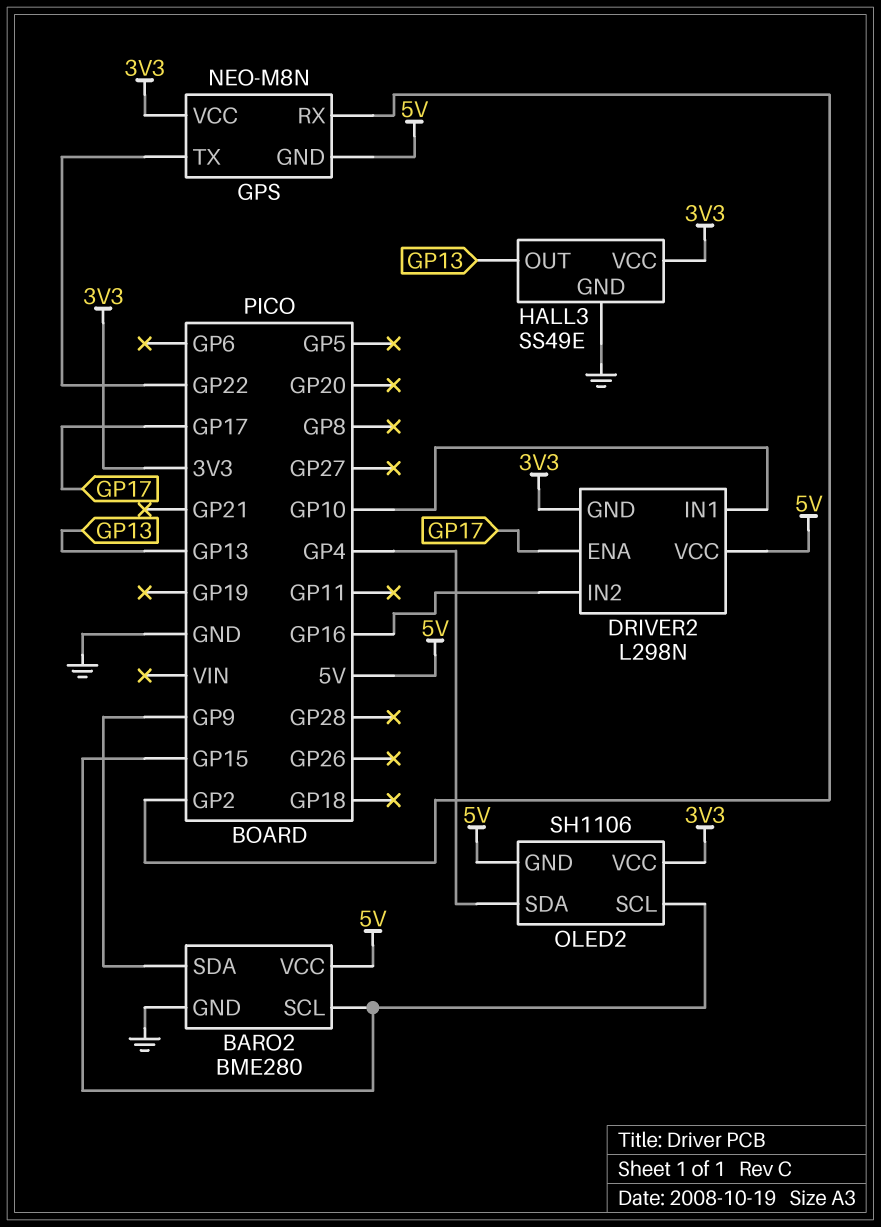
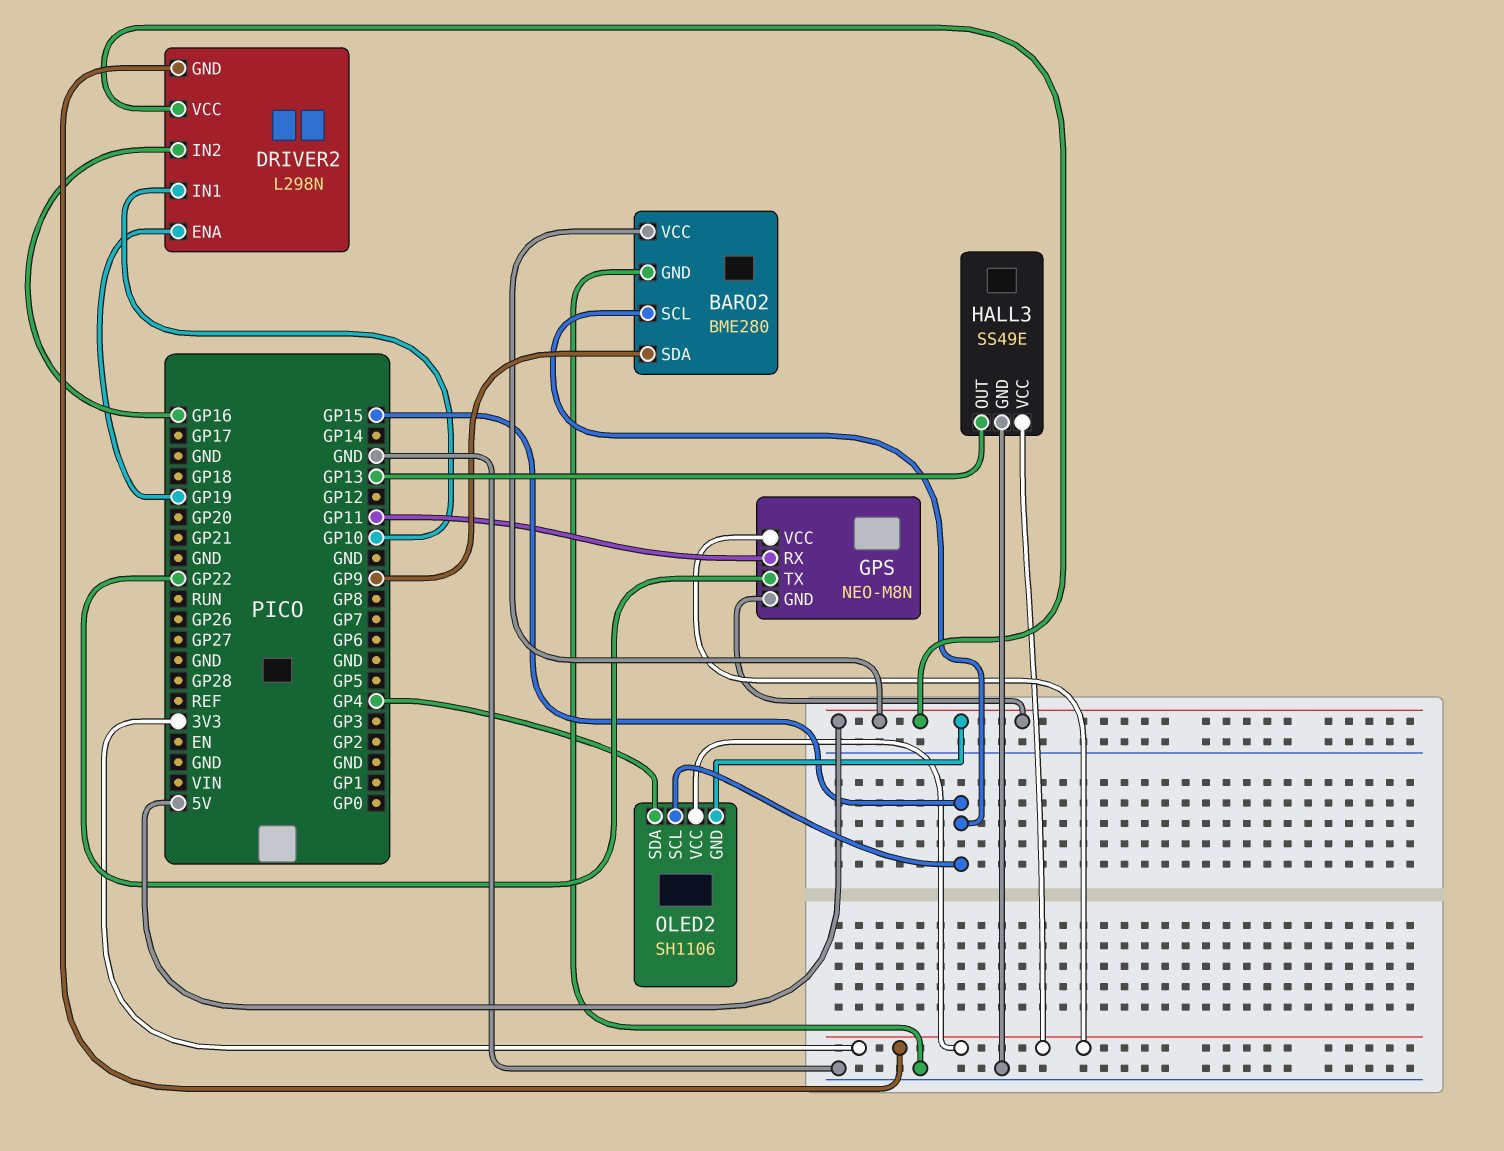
DRIVER2 pin ENA: GP17 -> GP19
GPS pin RX: GP2 -> GP11

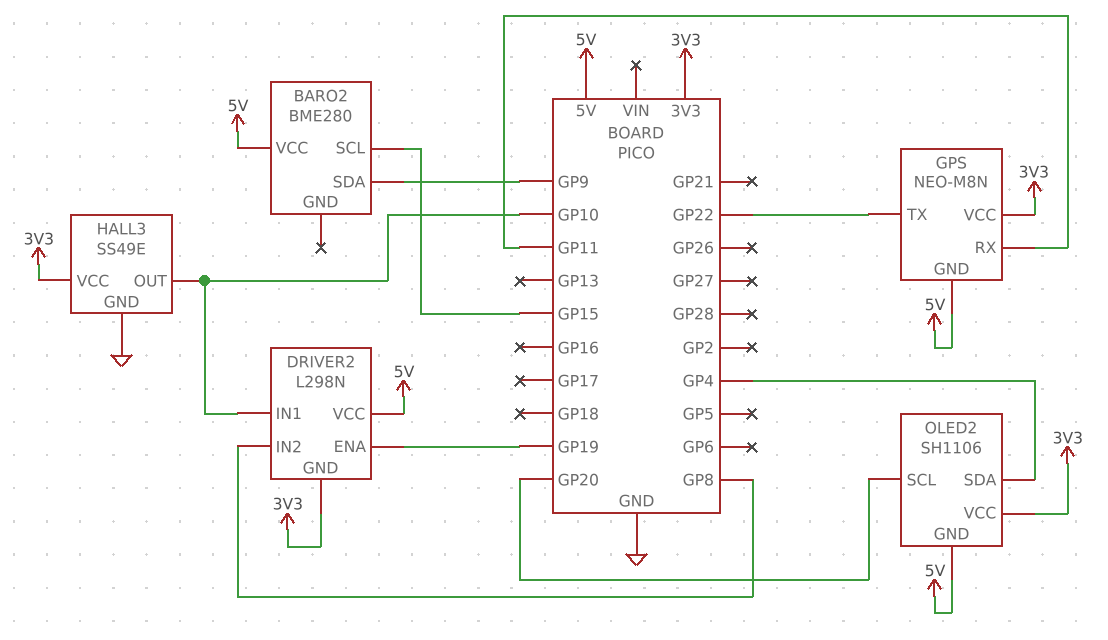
BARO2 pin GND: GND -> none
DRIVER2 pin IN2: GP16 -> GP8
HALL3 pin OUT: GP13 -> GP10
OLED2 pin SCL: GP15 -> GP20

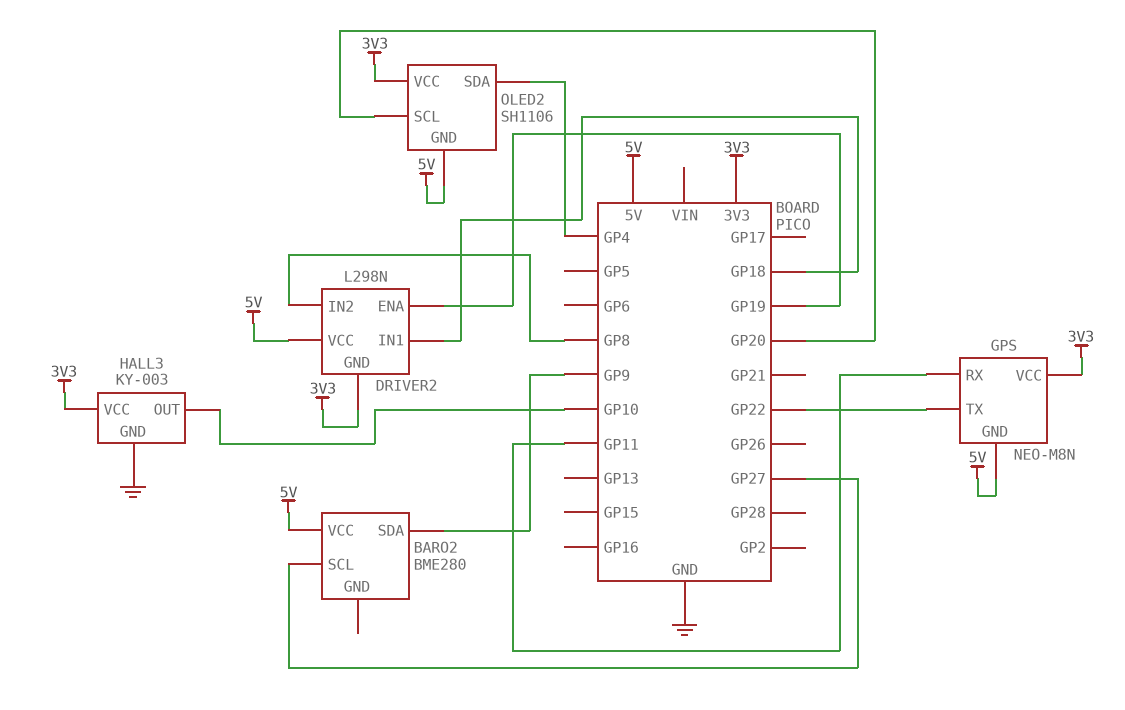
BARO2 pin SCL: GP15 -> GP27
DRIVER2 pin IN1: GP10 -> GP18
HALL3: SS49E -> KY-003

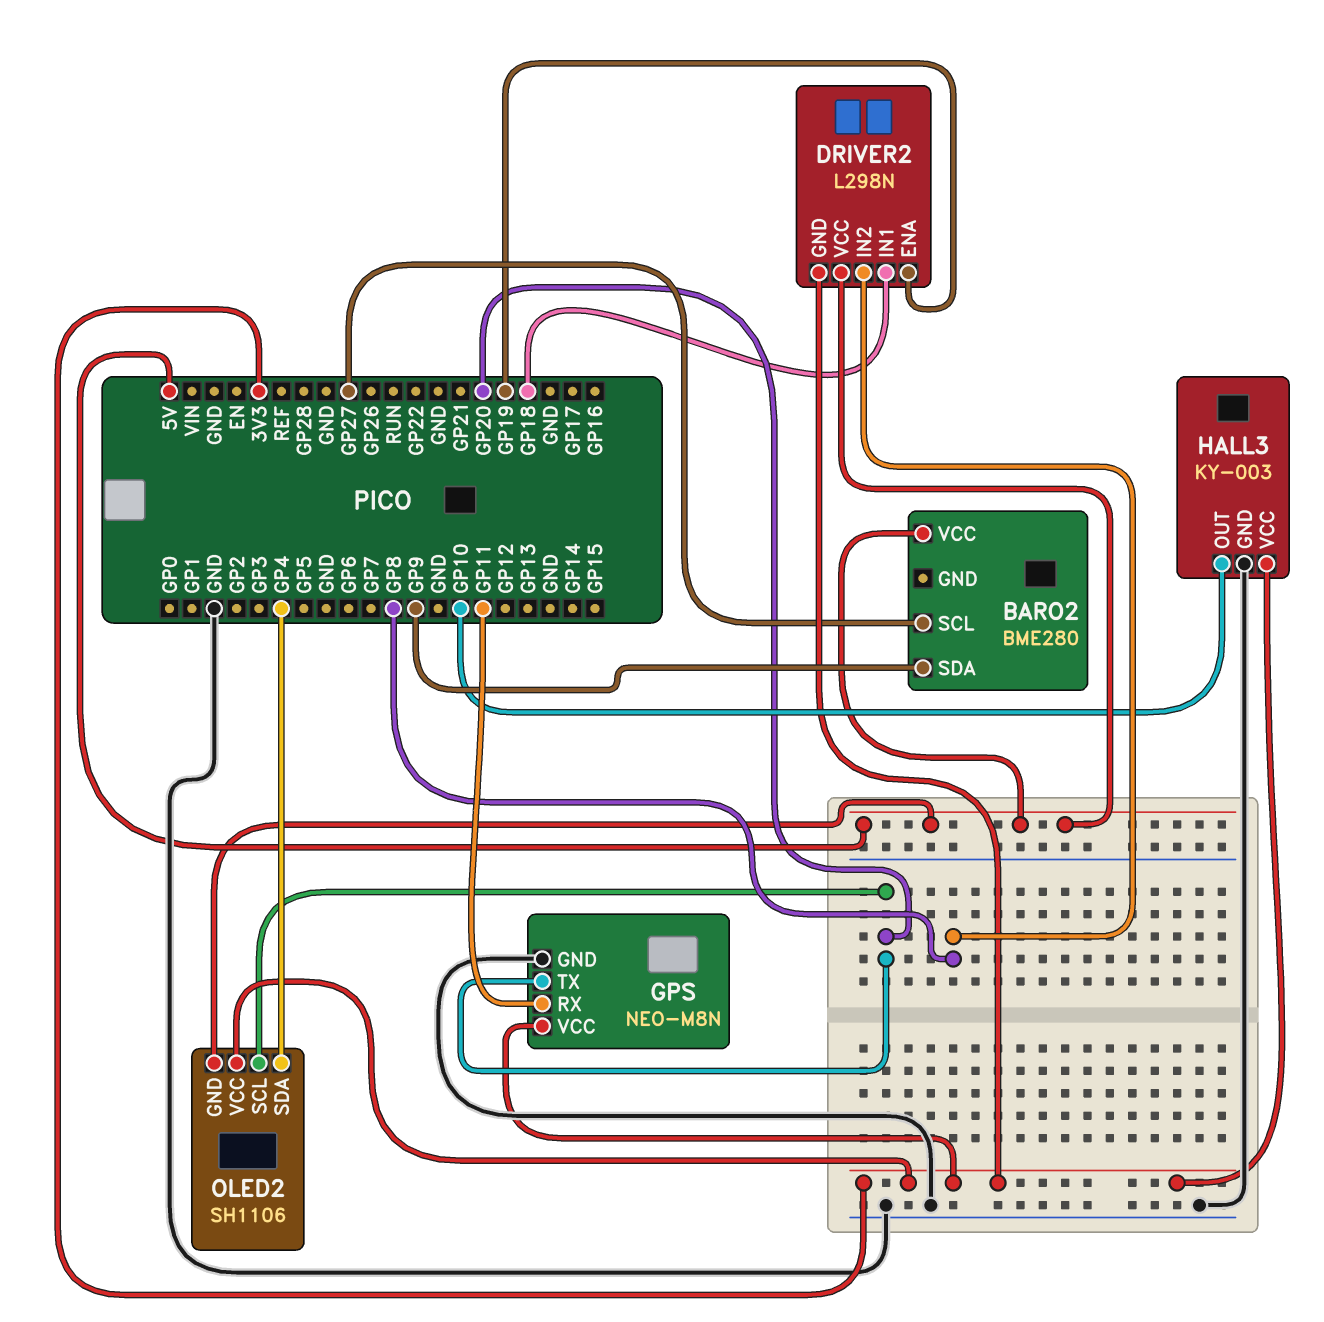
GPS pin GND: 5V -> GND
GPS pin TX: GP22 -> GP20

